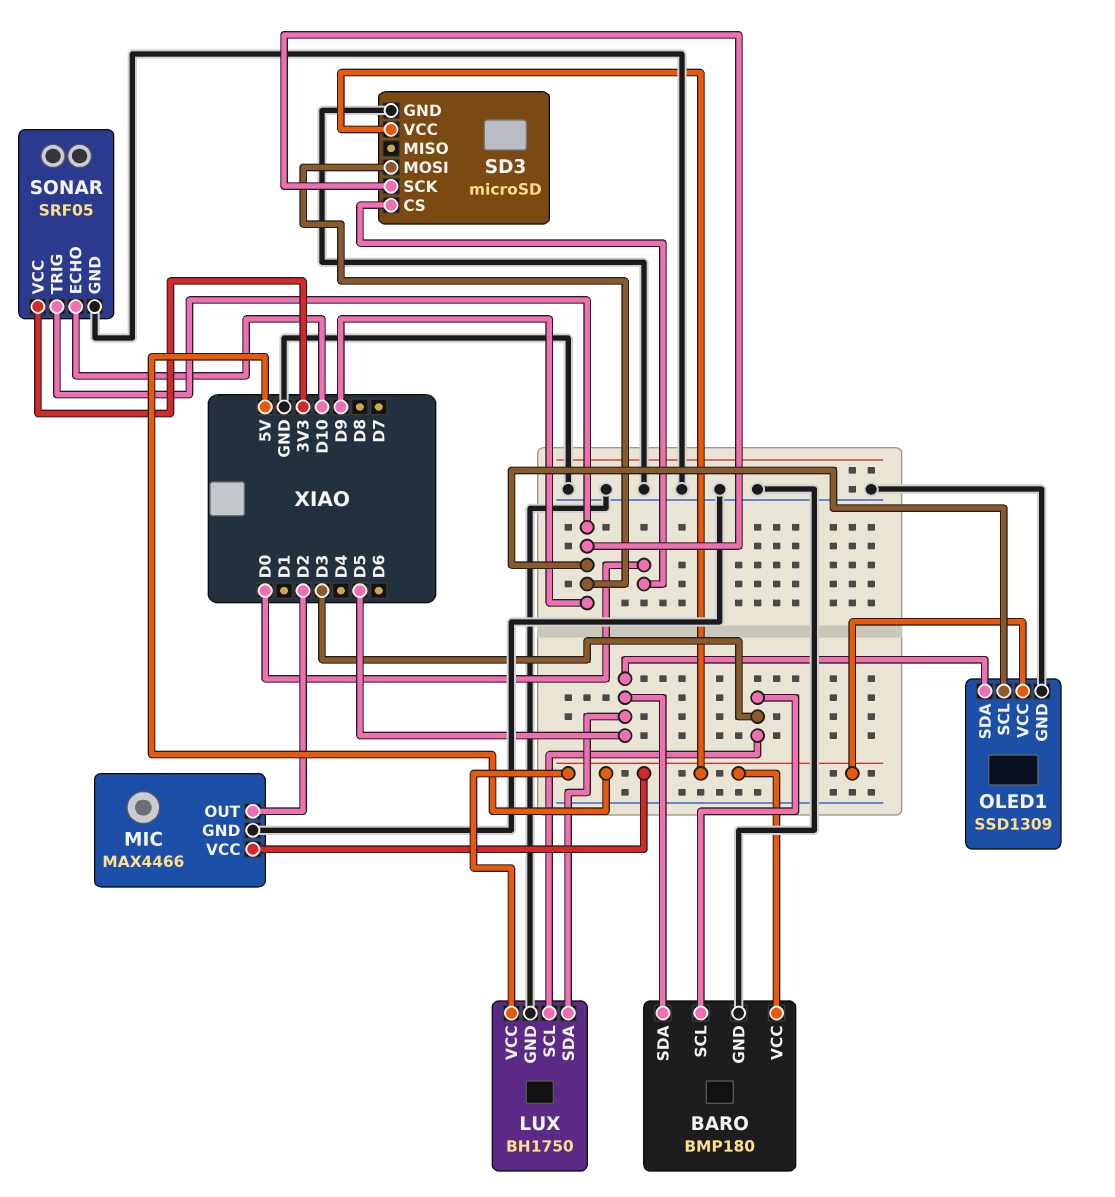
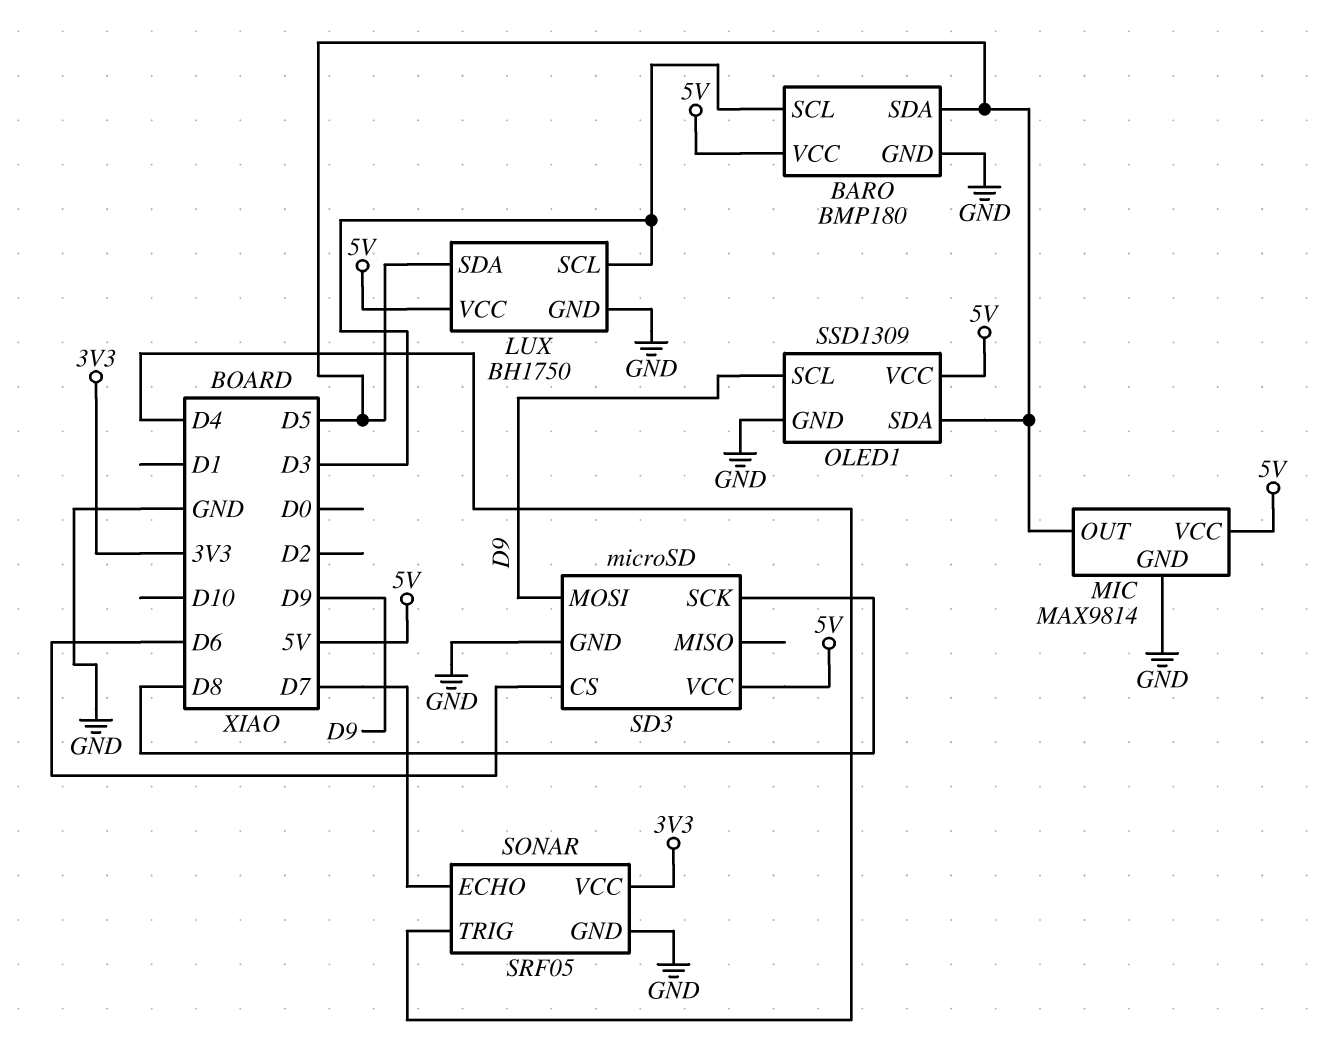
MIC: MAX4466 -> MAX9814
MIC pin OUT: D2 -> D5
SD3 pin CS: D0 -> D6
SD3 pin SCK: D9 -> D8
SONAR pin ECHO: D10 -> D7
SONAR pin TRIG: D9 -> D4

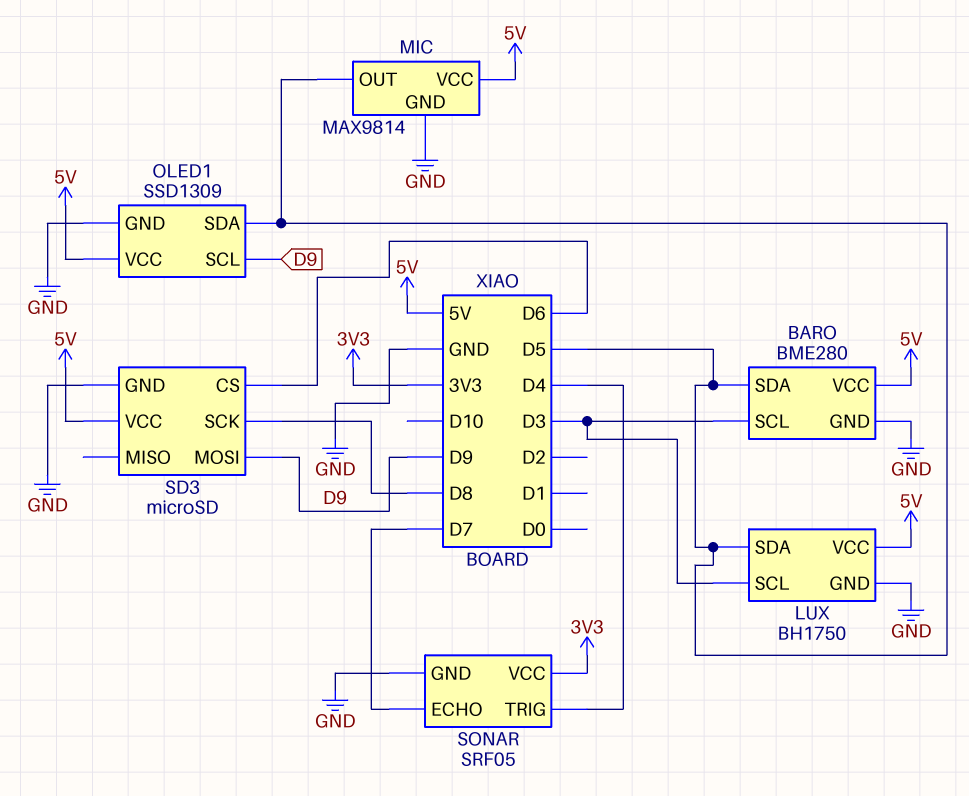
BARO: BMP180 -> BME280

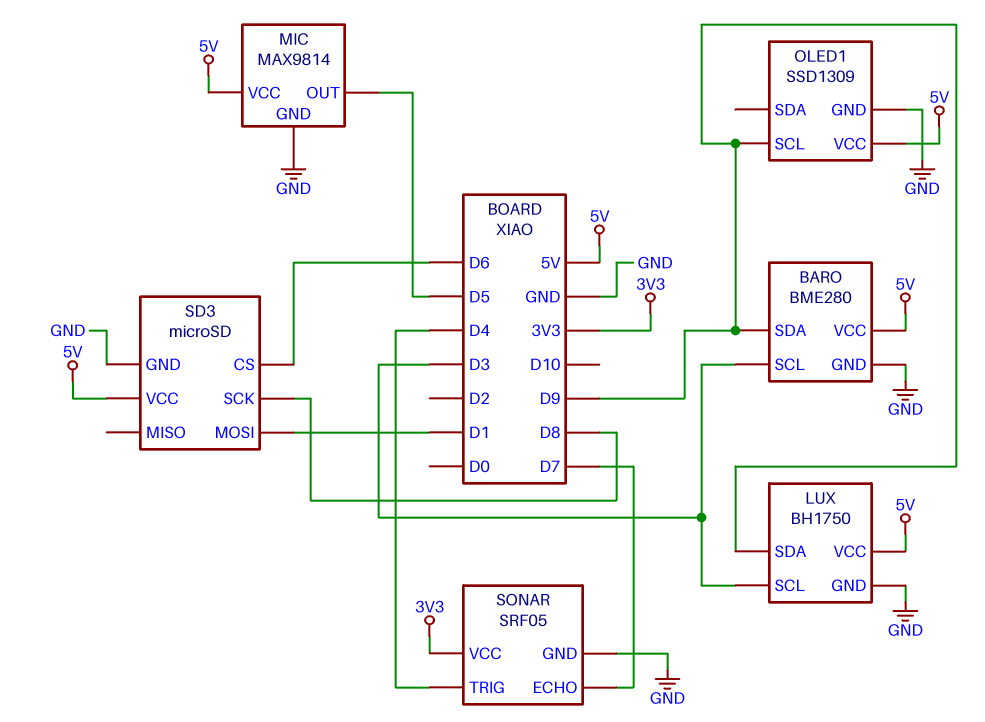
BARO pin SDA: D5 -> D9
LUX pin SDA: D5 -> D9
OLED1 pin SDA: D5 -> none
SD3 pin MOSI: D9 -> D1

